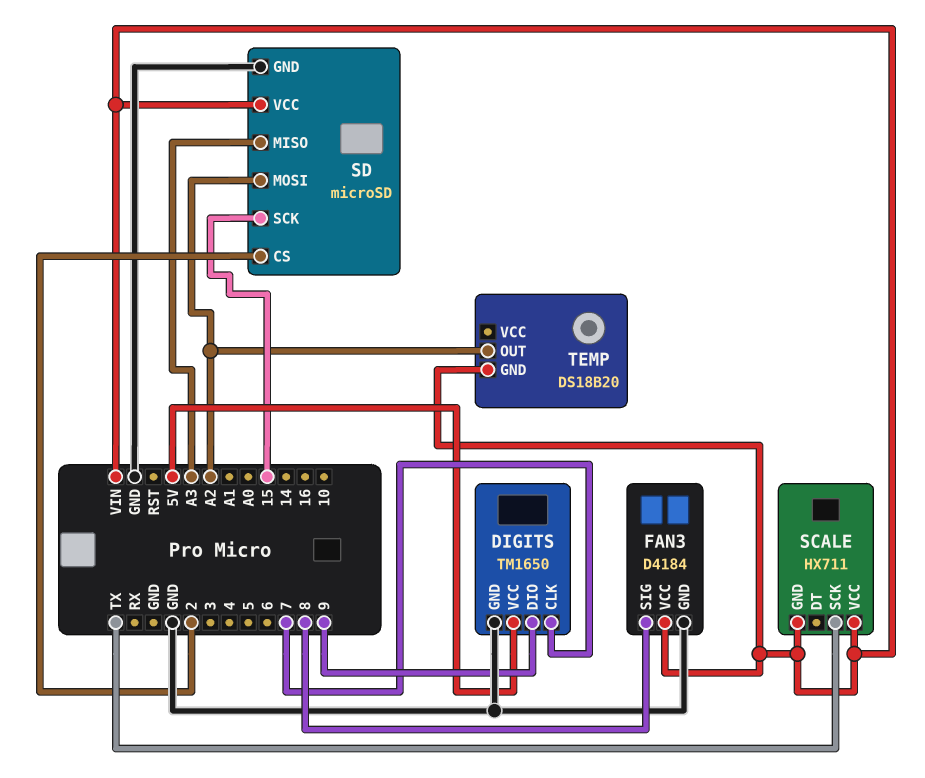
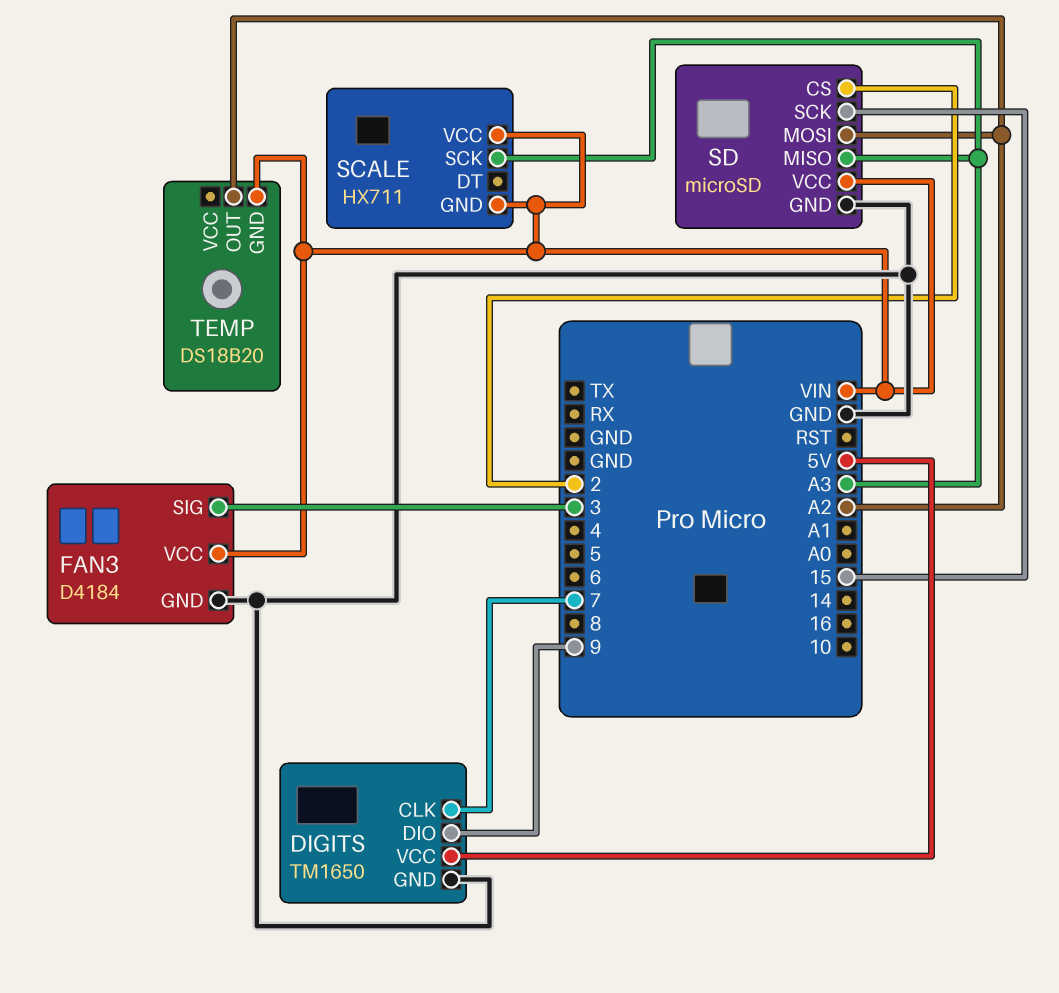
FAN3 pin SIG: 8 -> 3
SCALE pin SCK: TX -> A3

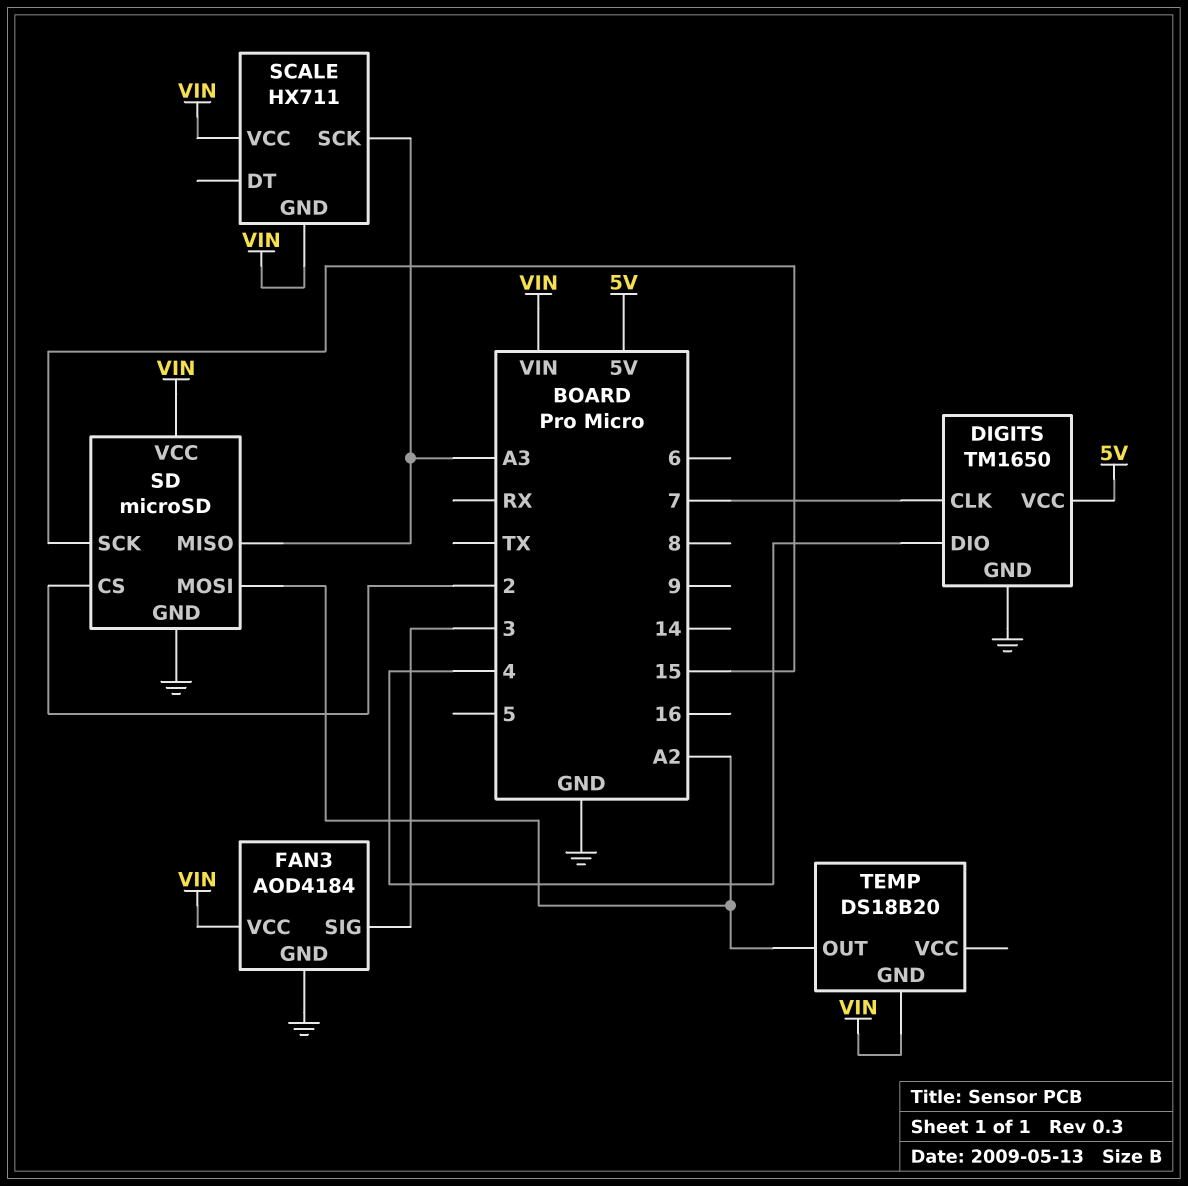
DIGITS pin DIO: 9 -> 4
FAN3: D4184 -> AOD4184

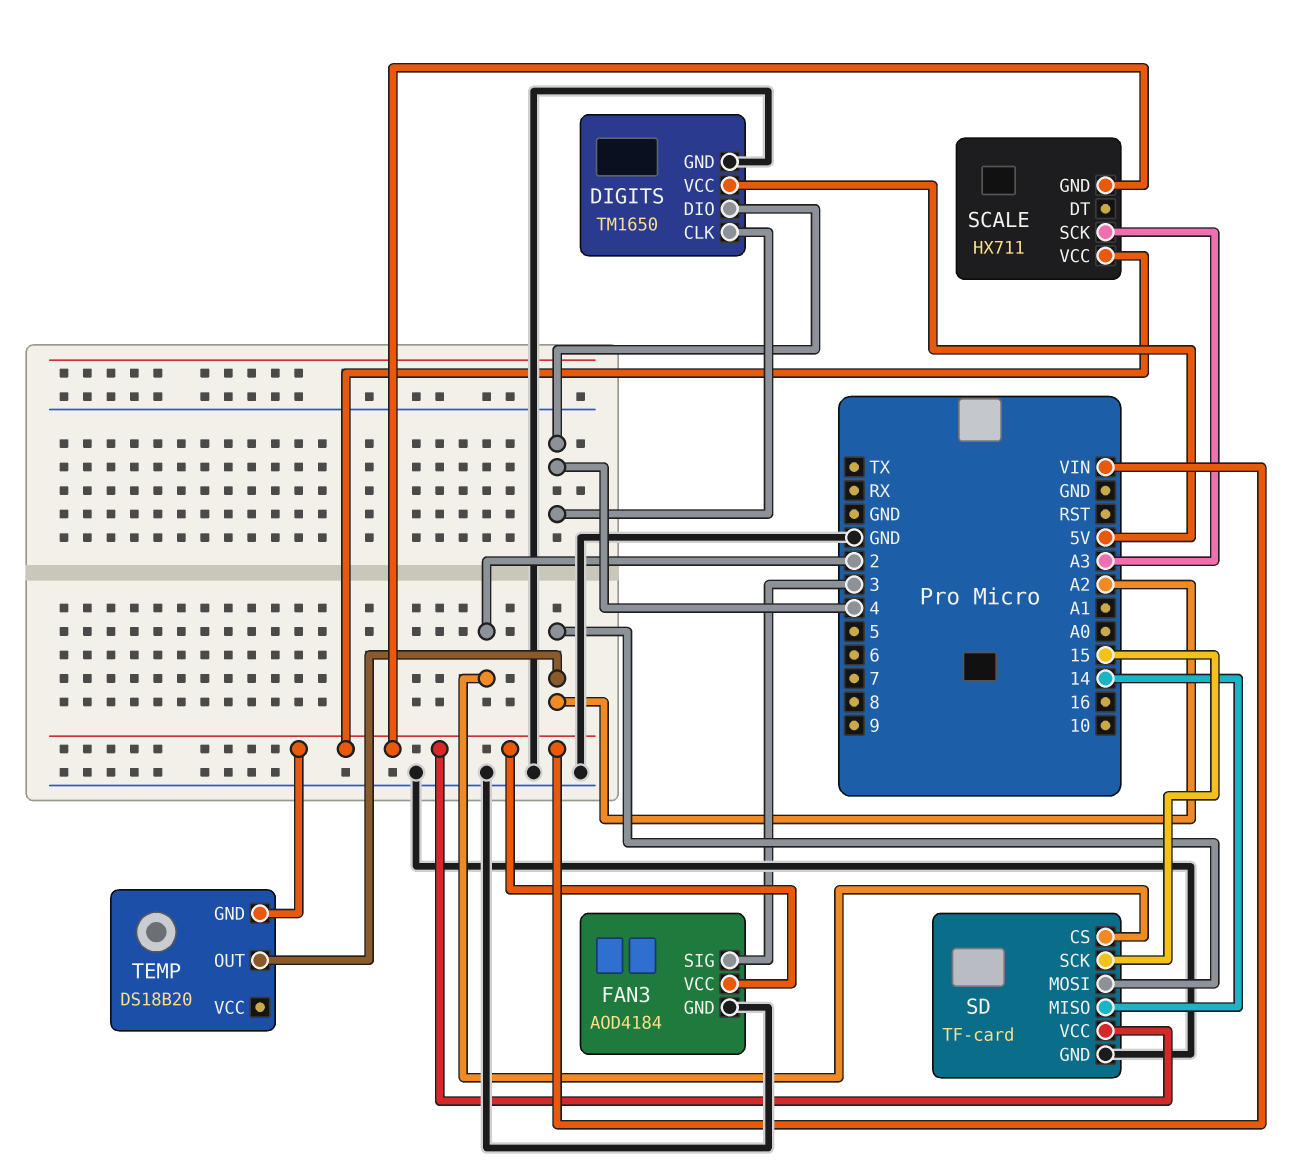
DIGITS pin CLK: 7 -> 4
SD: microSD -> TF-card
SD pin MISO: A3 -> 14

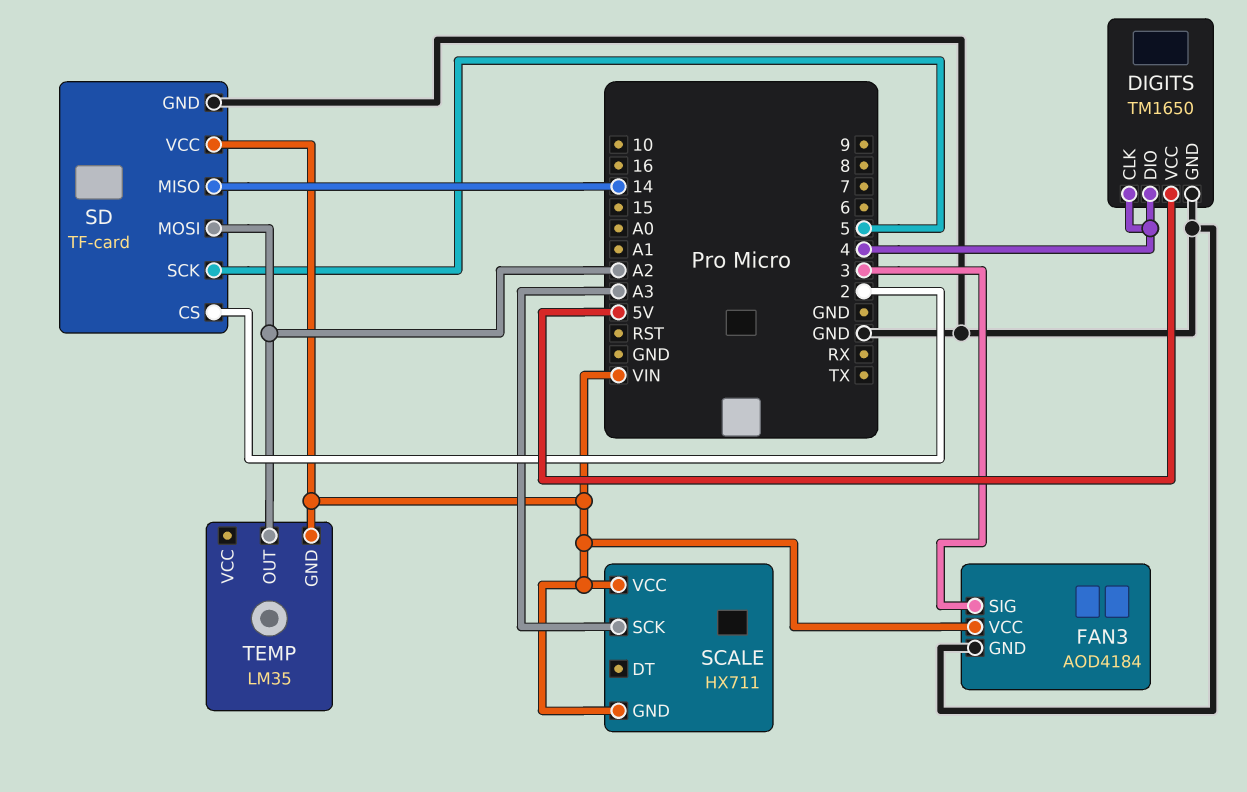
SD pin SCK: 15 -> 5
TEMP: DS18B20 -> LM35

